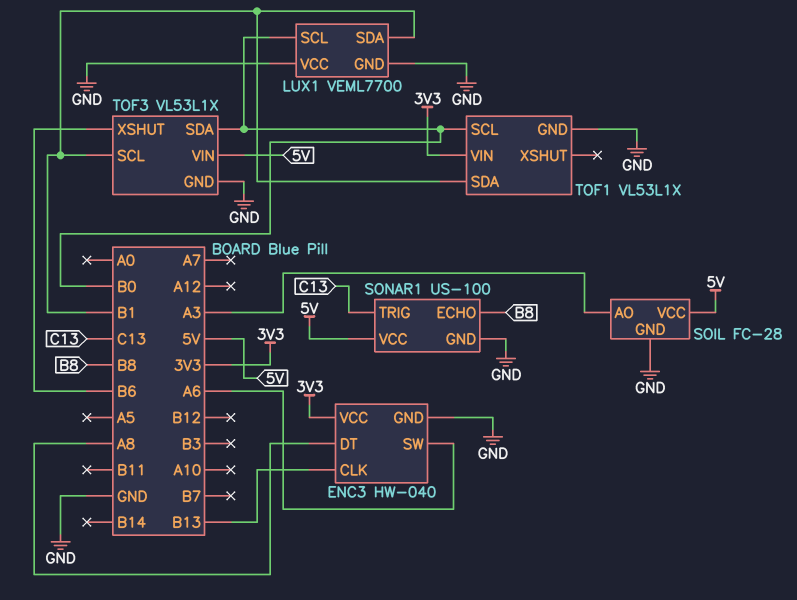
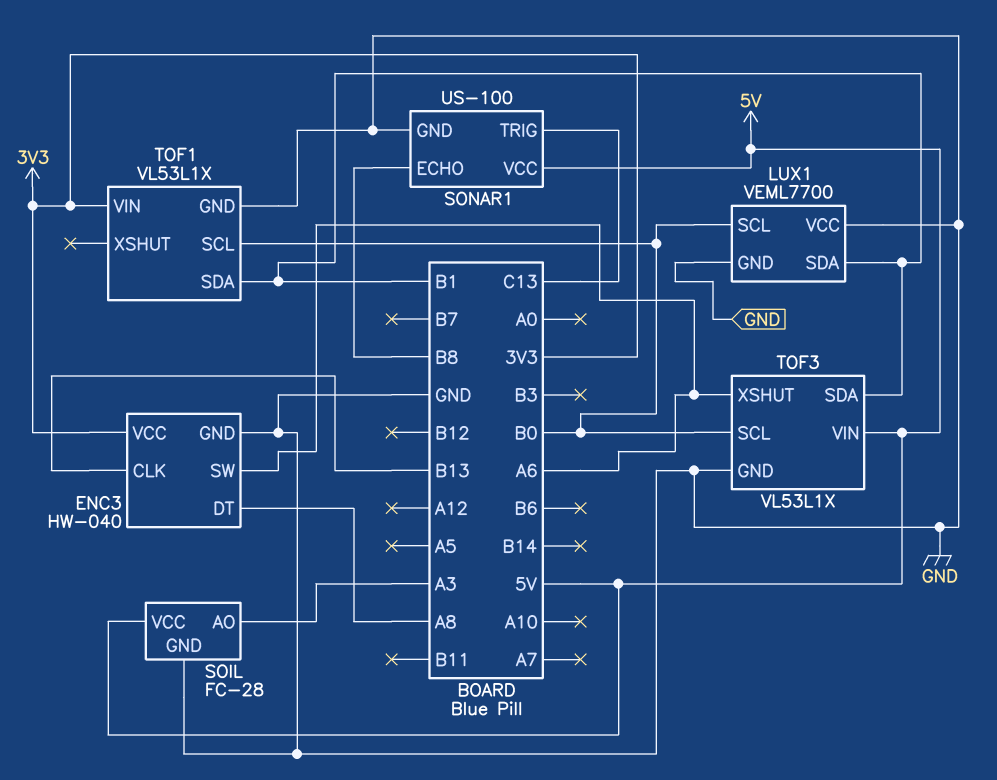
TOF3 pin SCL: B1 -> B0
TOF3 pin SDA: B0 -> B1
TOF3 pin XSHUT: B6 -> A6

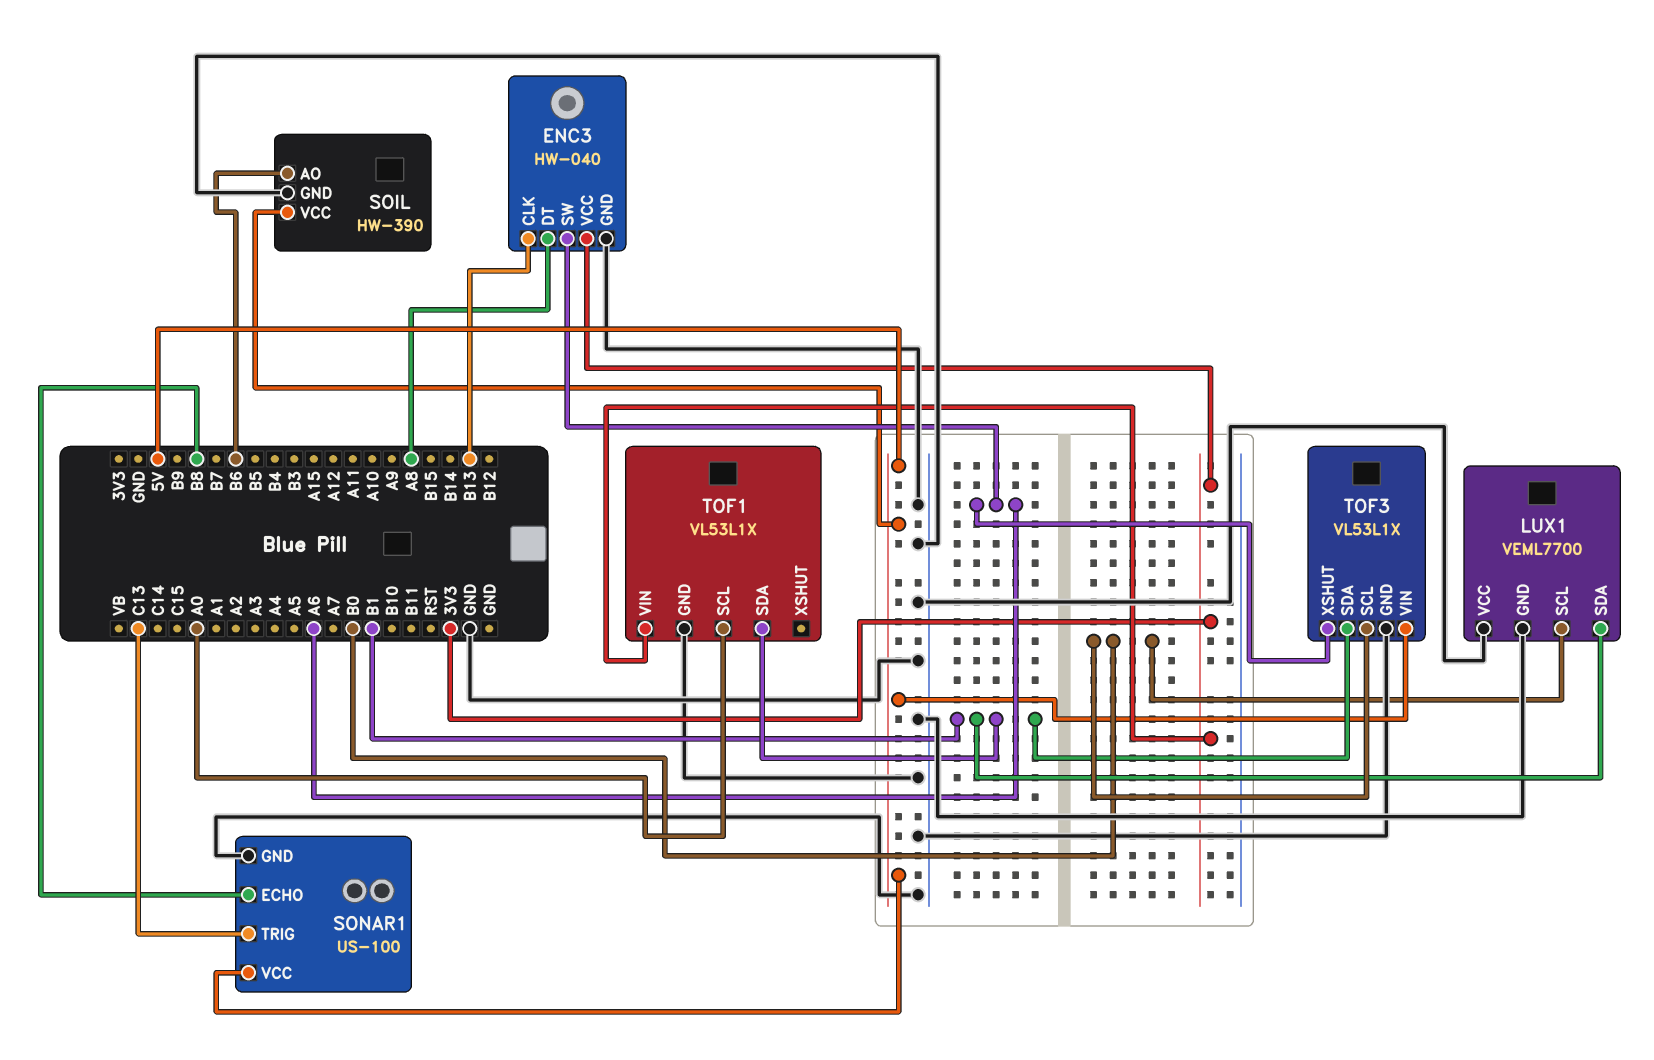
SOIL: FC-28 -> HW-390
SOIL pin AO: A3 -> B6
TOF1 pin SCL: B0 -> A0

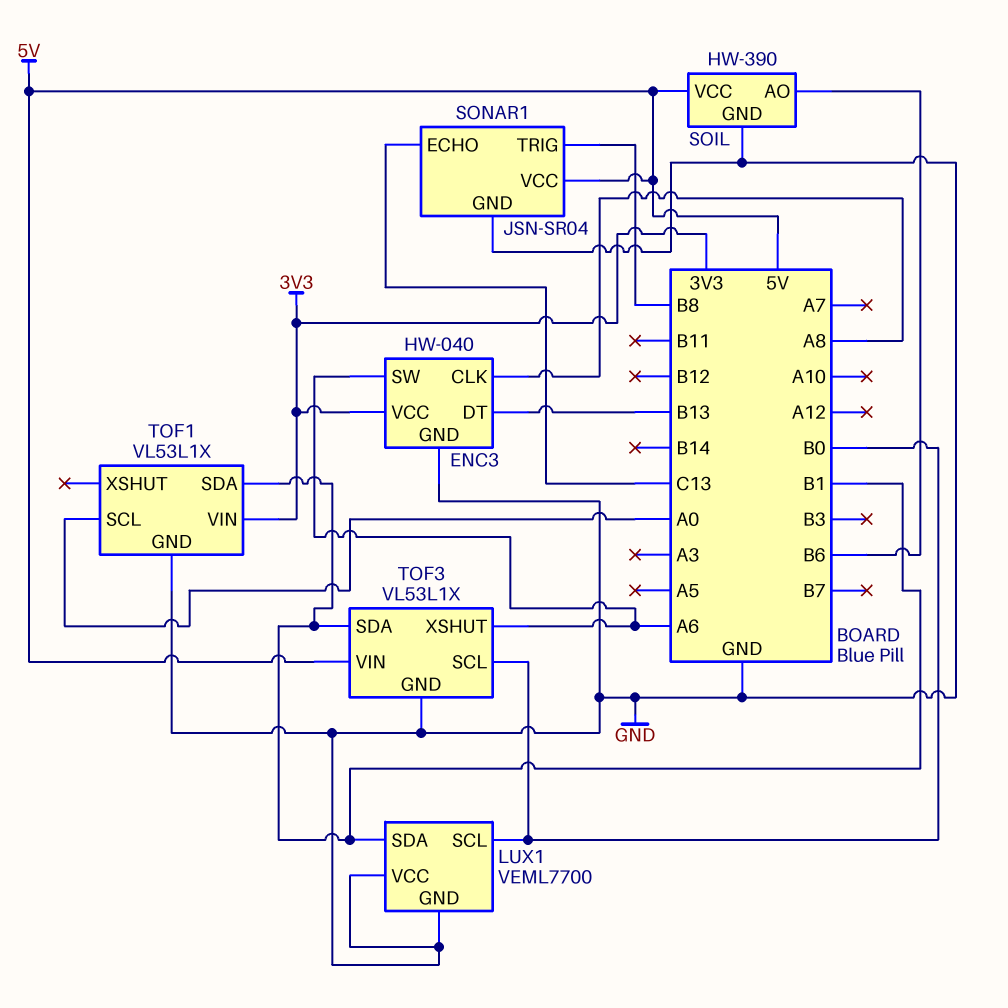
ENC3 pin CLK: B13 -> A8
ENC3 pin DT: A8 -> B13
SONAR1: US-100 -> JSN-SR04
SONAR1 pin ECHO: B8 -> C13
SONAR1 pin TRIG: C13 -> B8

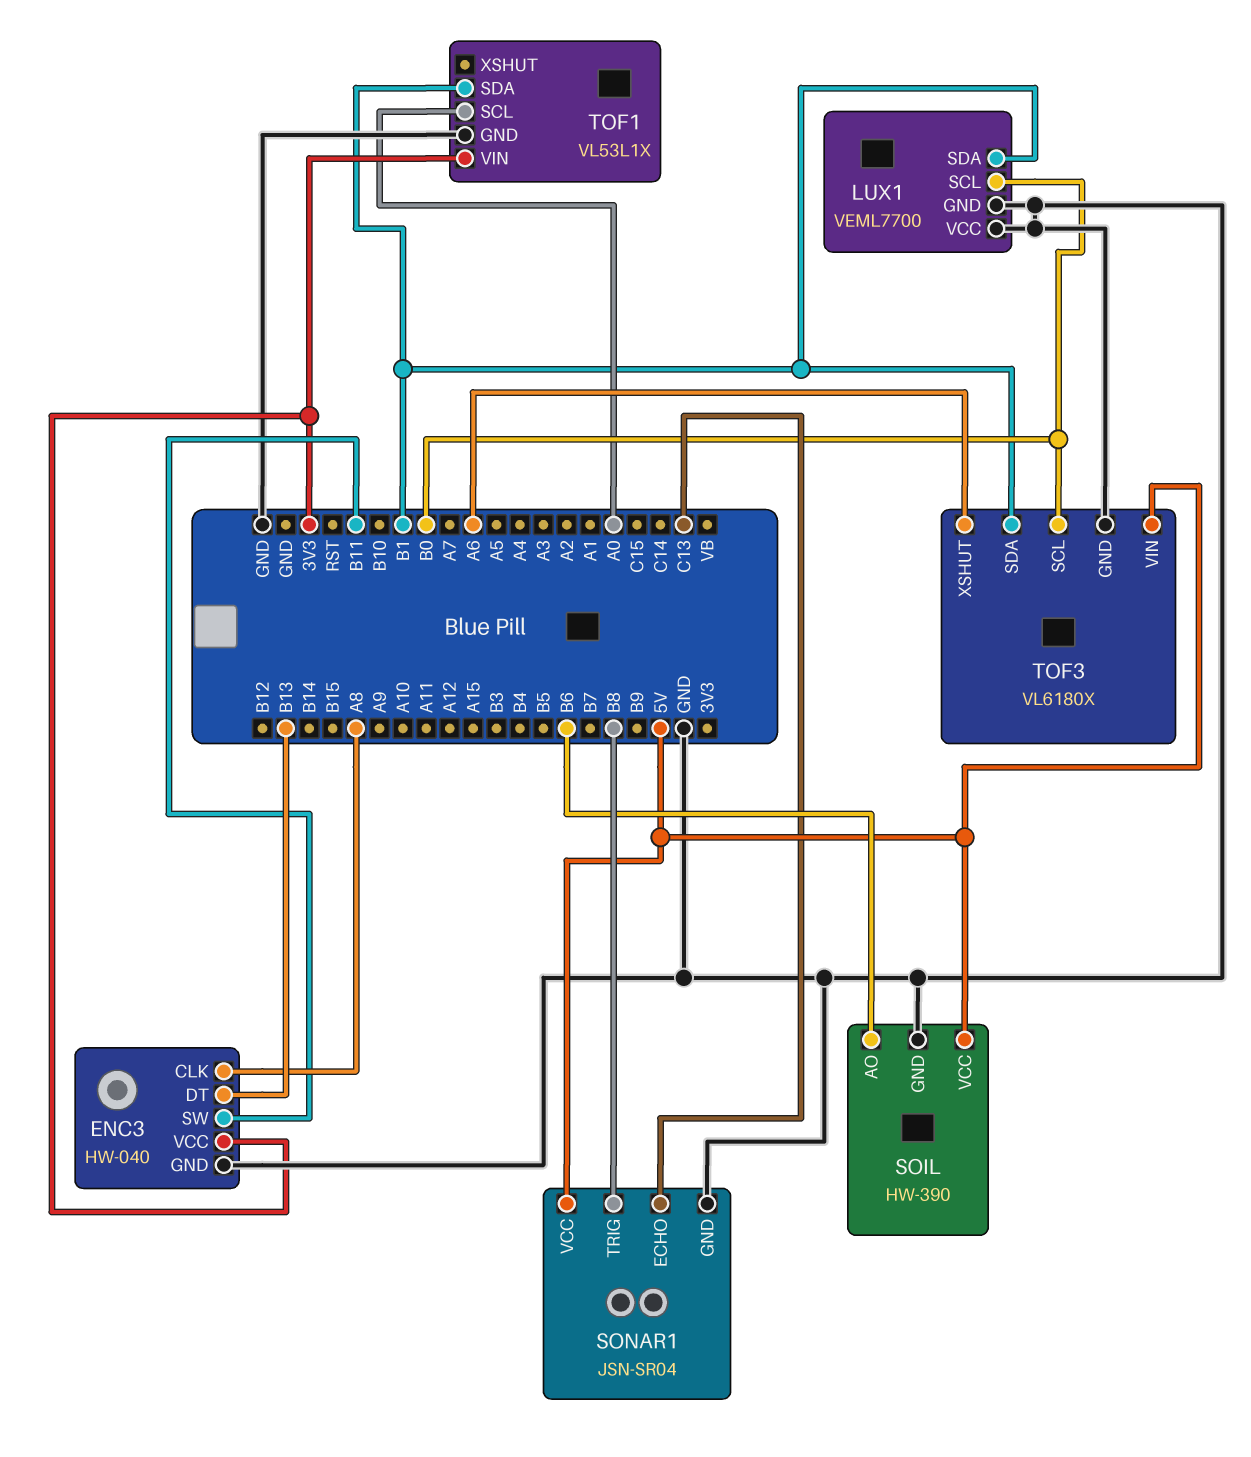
ENC3 pin SW: A6 -> B11
TOF3: VL53L1X -> VL6180X

